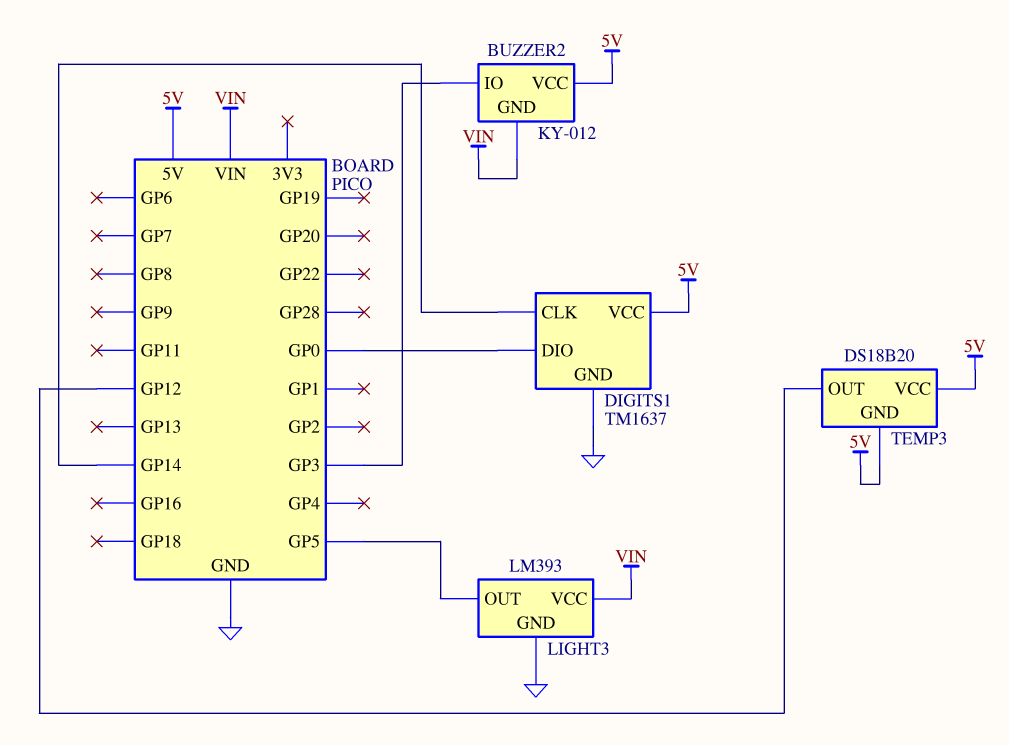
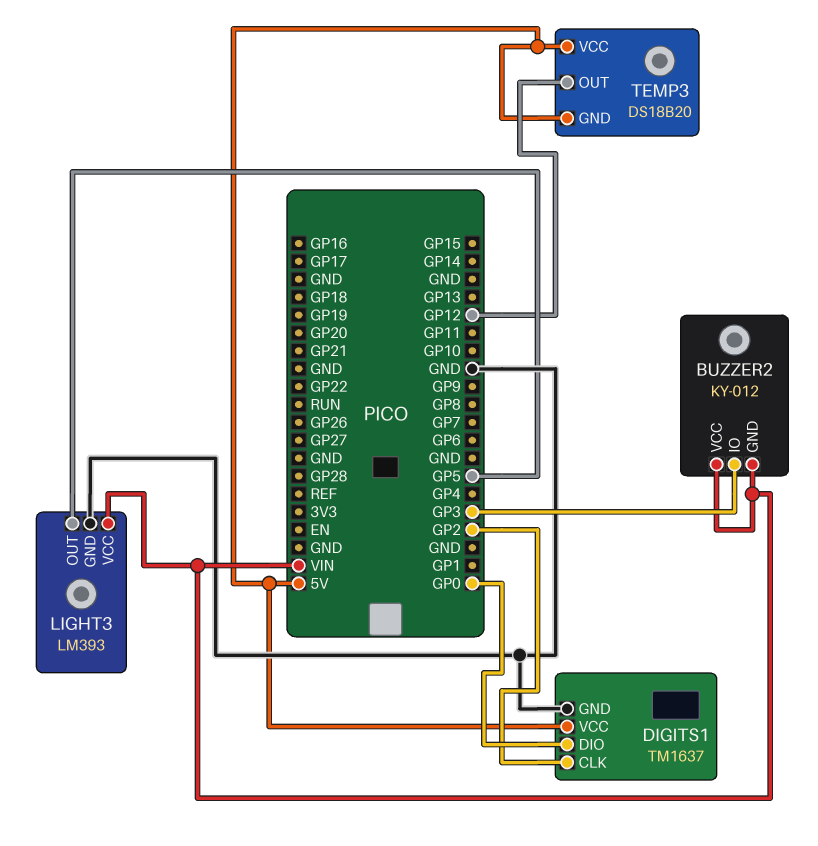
BUZZER2 pin VCC: 5V -> VIN
DIGITS1 pin CLK: GP14 -> GP2

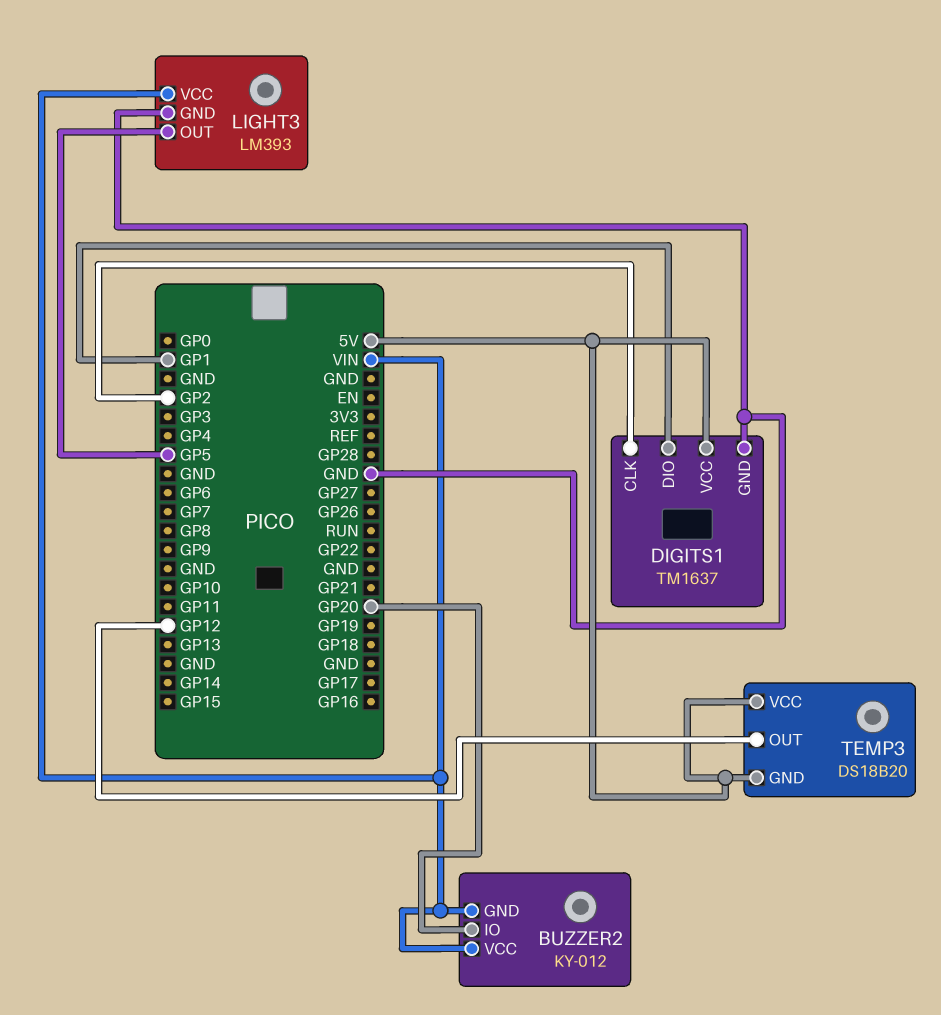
BUZZER2 pin IO: GP3 -> GP20
DIGITS1 pin DIO: GP0 -> GP1

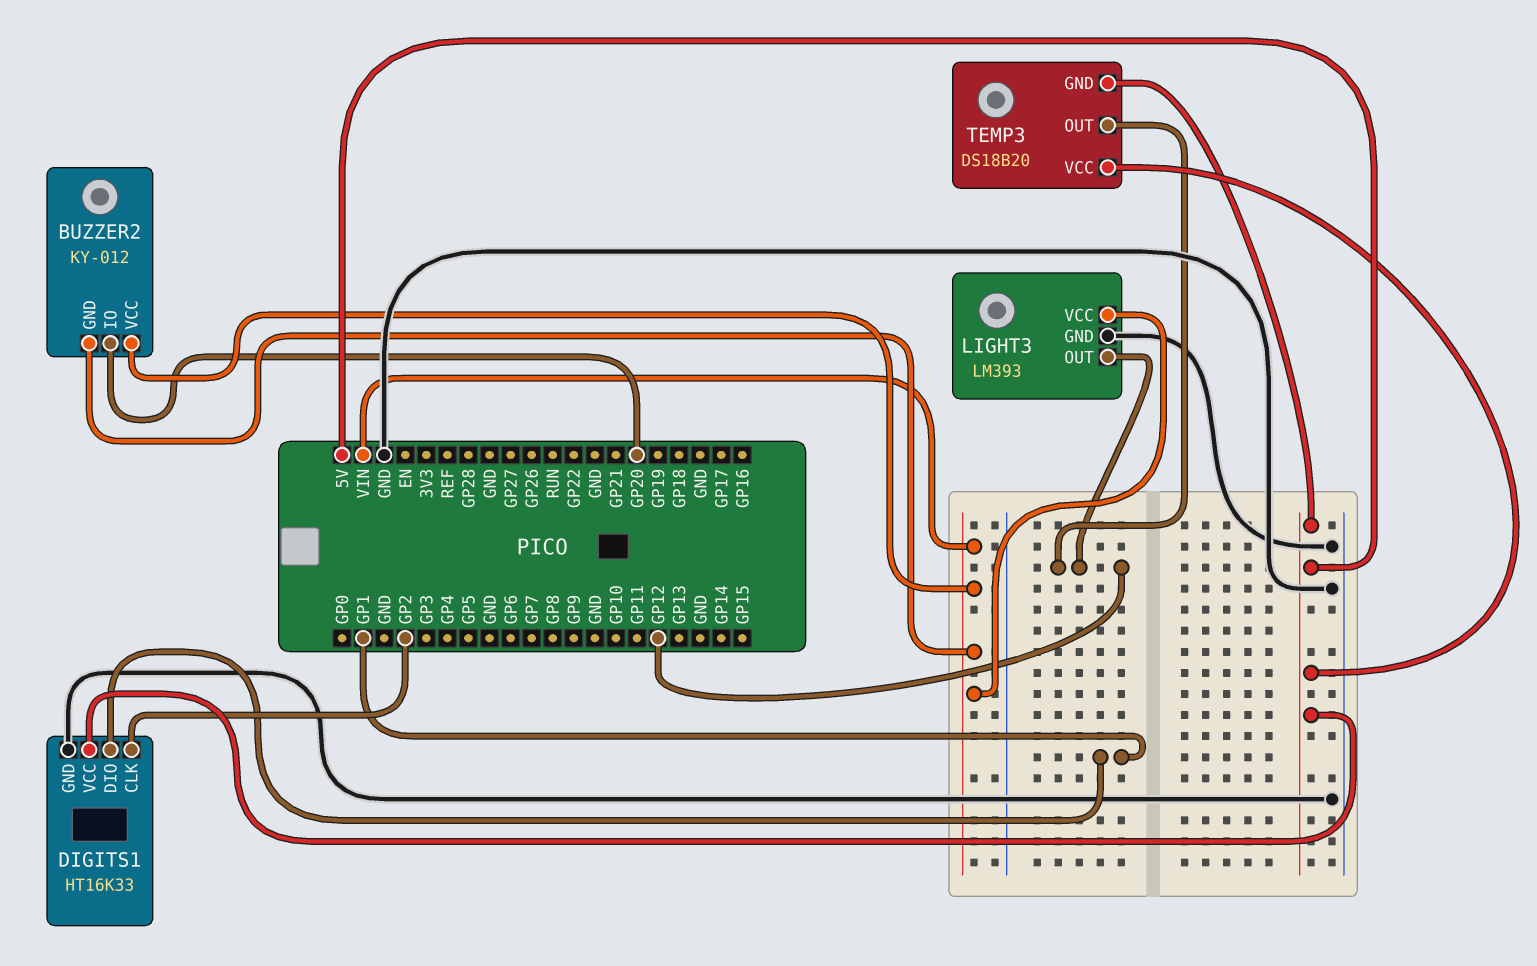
DIGITS1: TM1637 -> HT16K33
LIGHT3 pin OUT: GP5 -> GP12

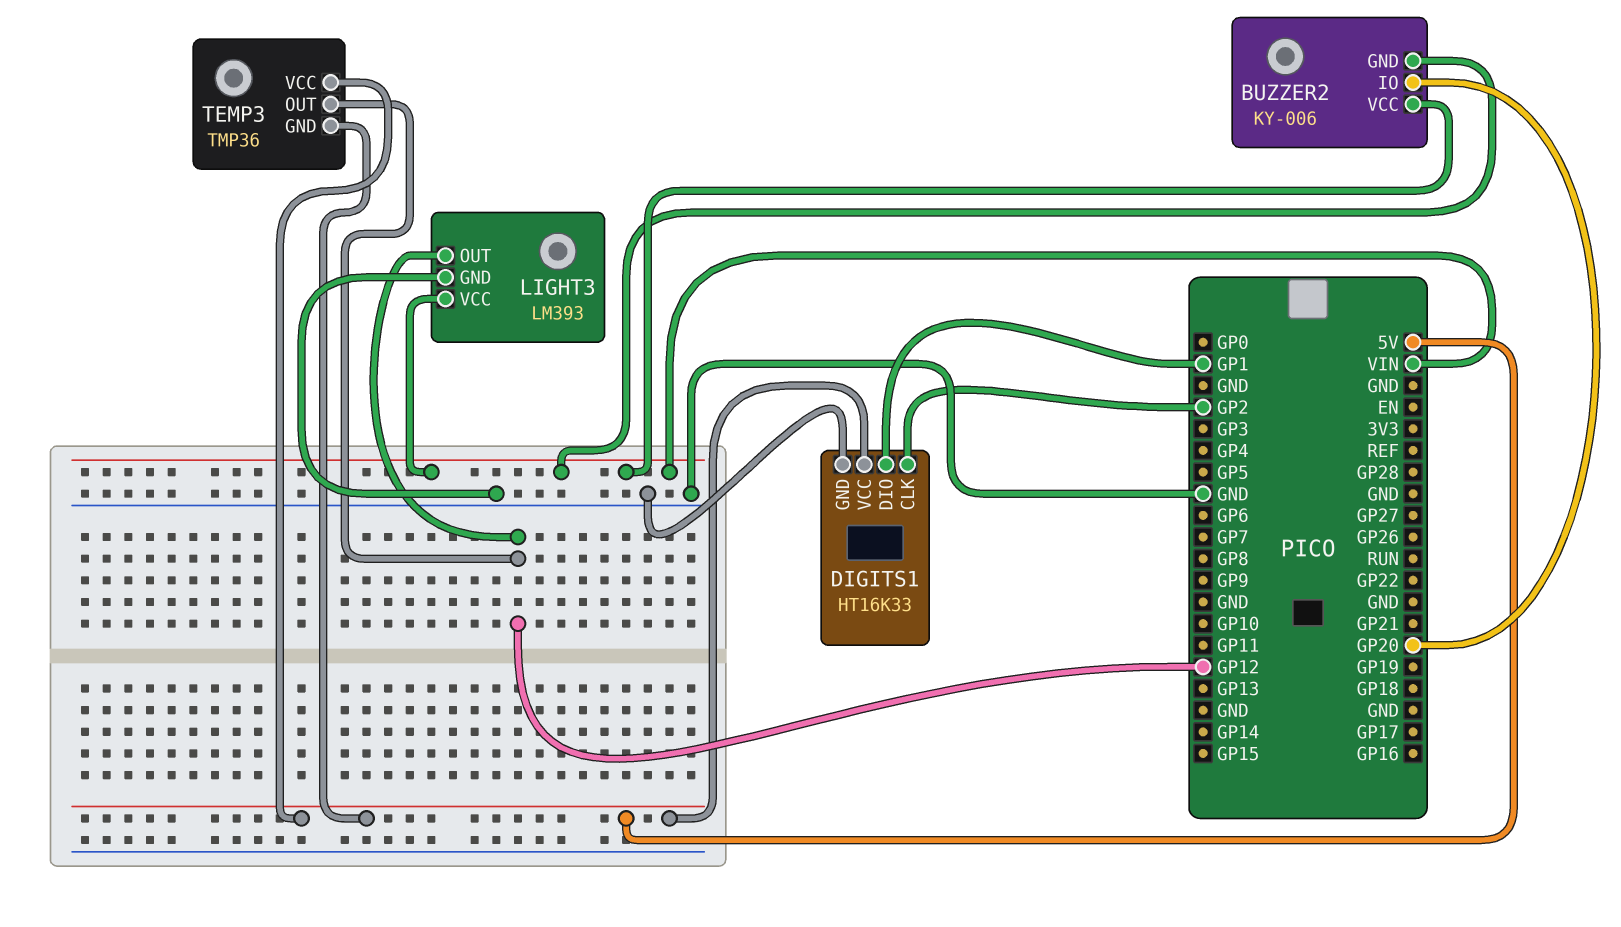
BUZZER2: KY-012 -> KY-006
TEMP3: DS18B20 -> TMP36

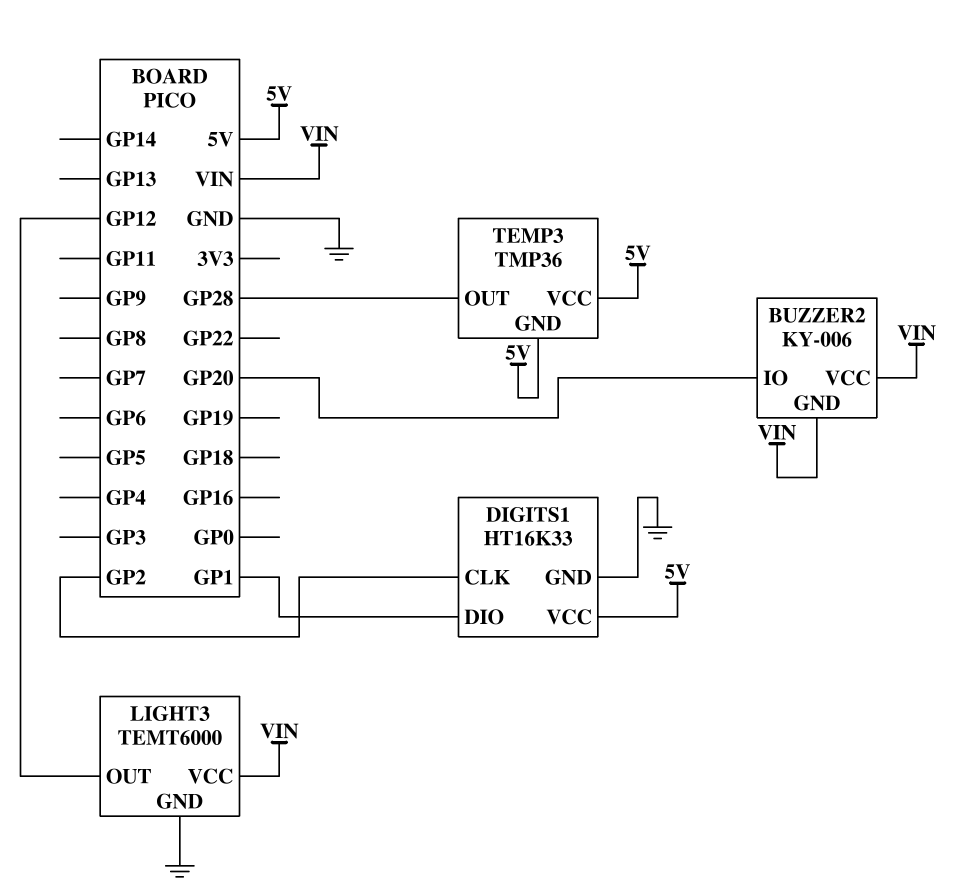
LIGHT3: LM393 -> TEMT6000
TEMP3 pin OUT: GP12 -> GP28

